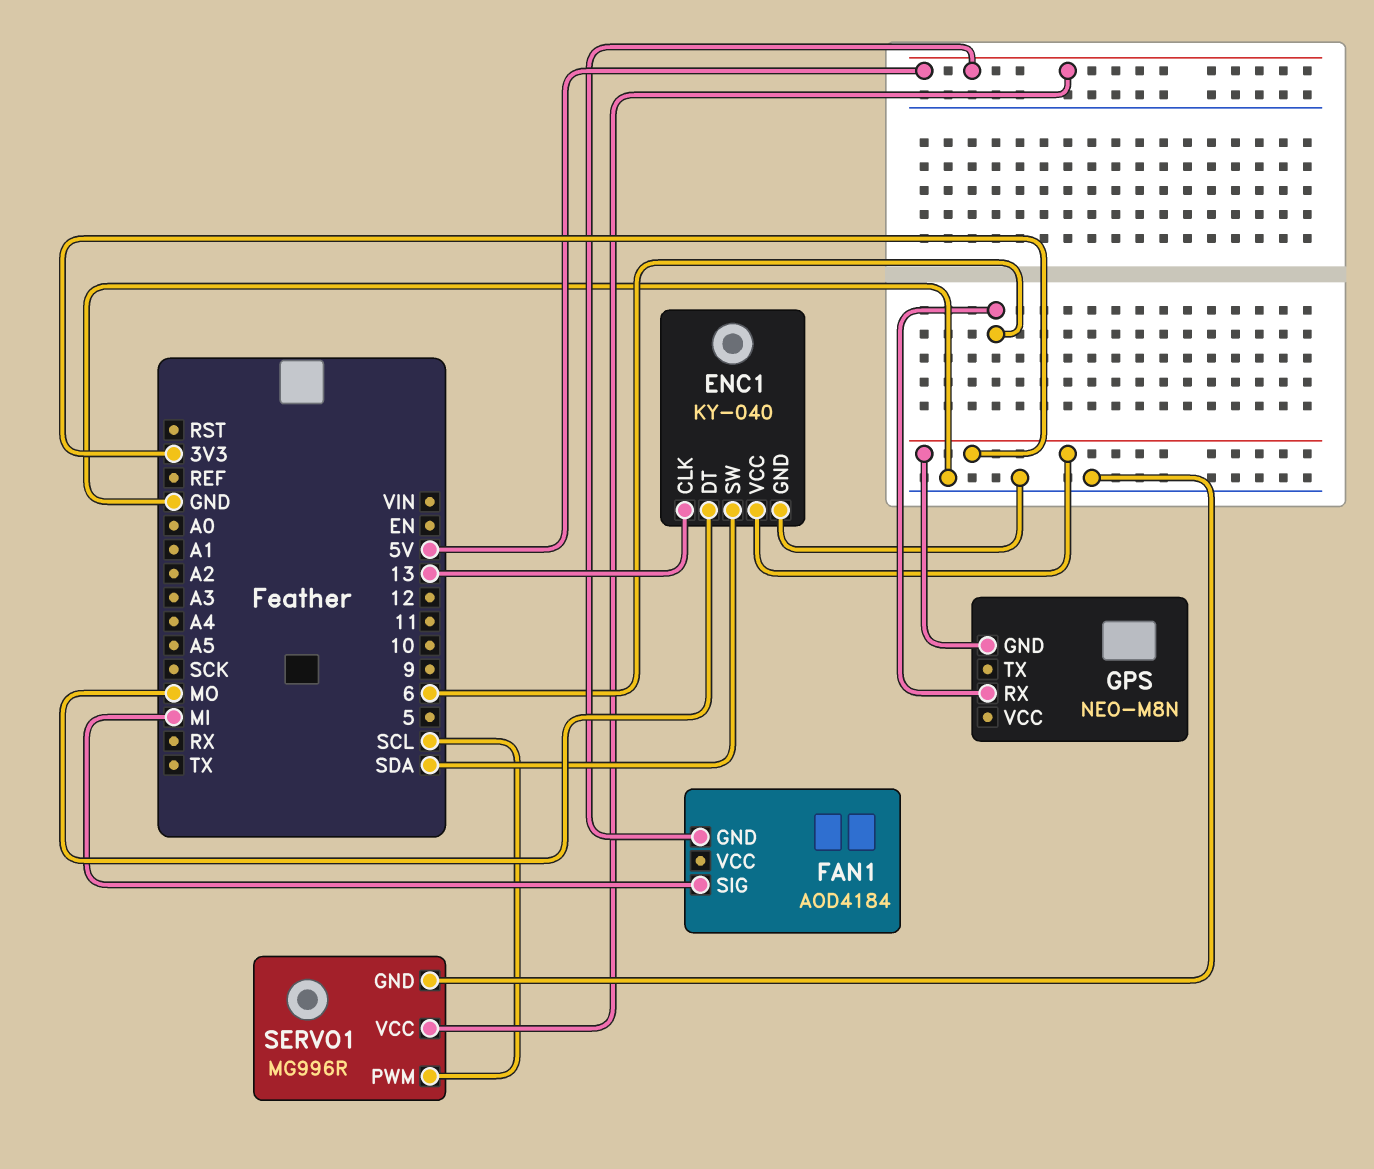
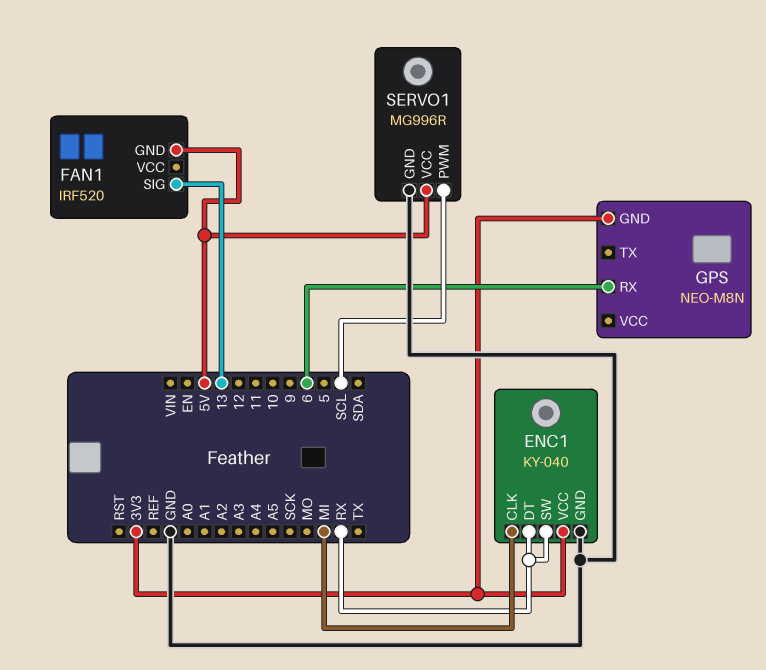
ENC1 pin CLK: 13 -> MI
ENC1 pin DT: MO -> RX
ENC1 pin SW: SDA -> RX
FAN1: AOD4184 -> IRF520
FAN1 pin SIG: MI -> 13

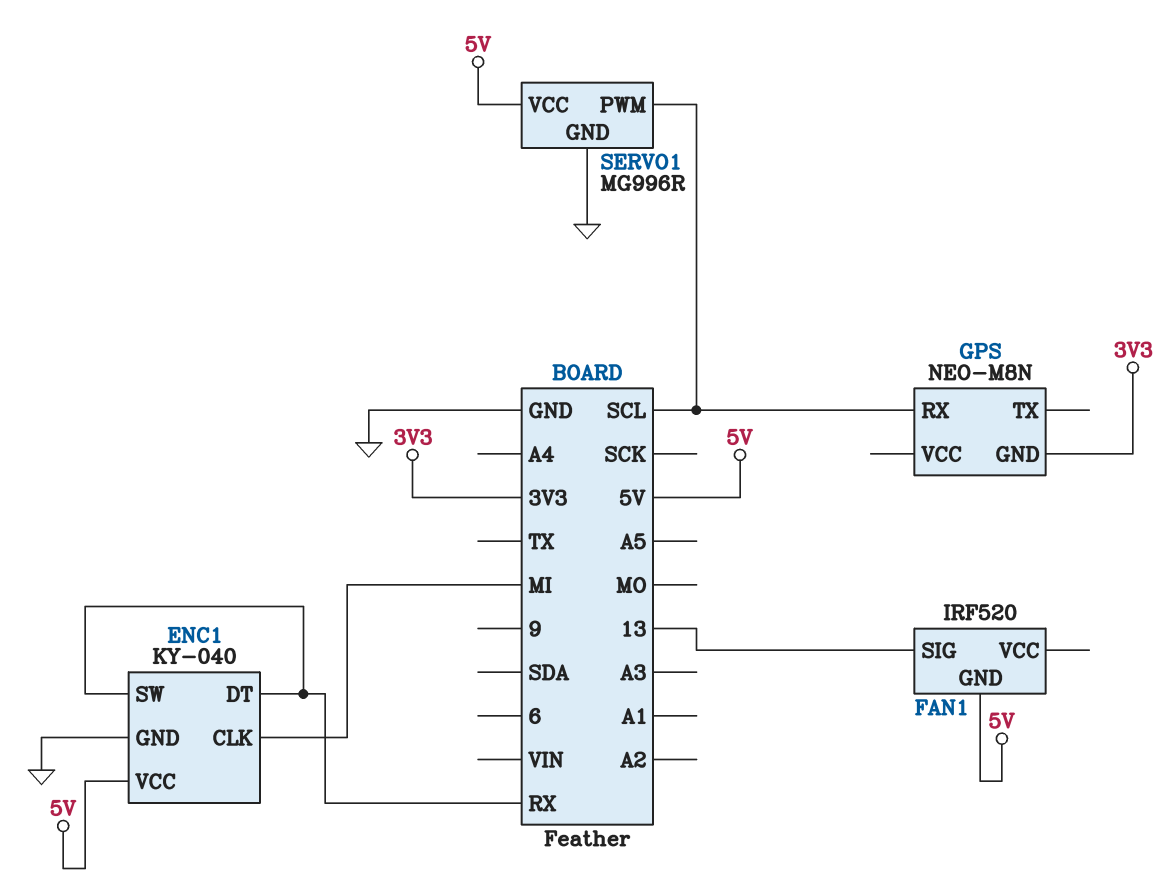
ENC1 pin VCC: 3V3 -> 5V
GPS pin RX: 6 -> SCL

